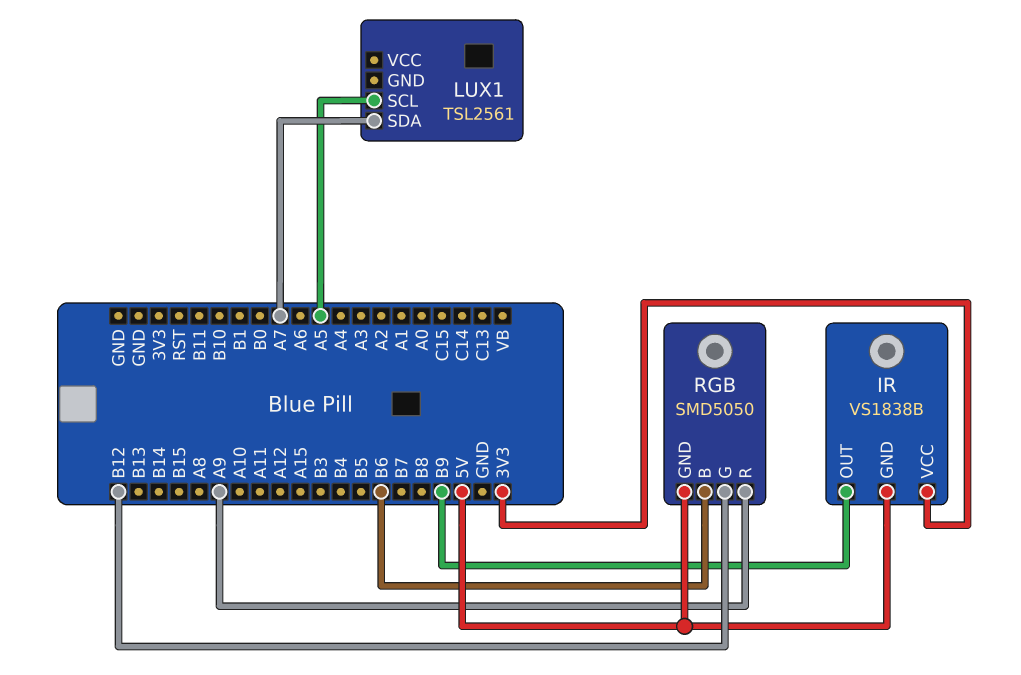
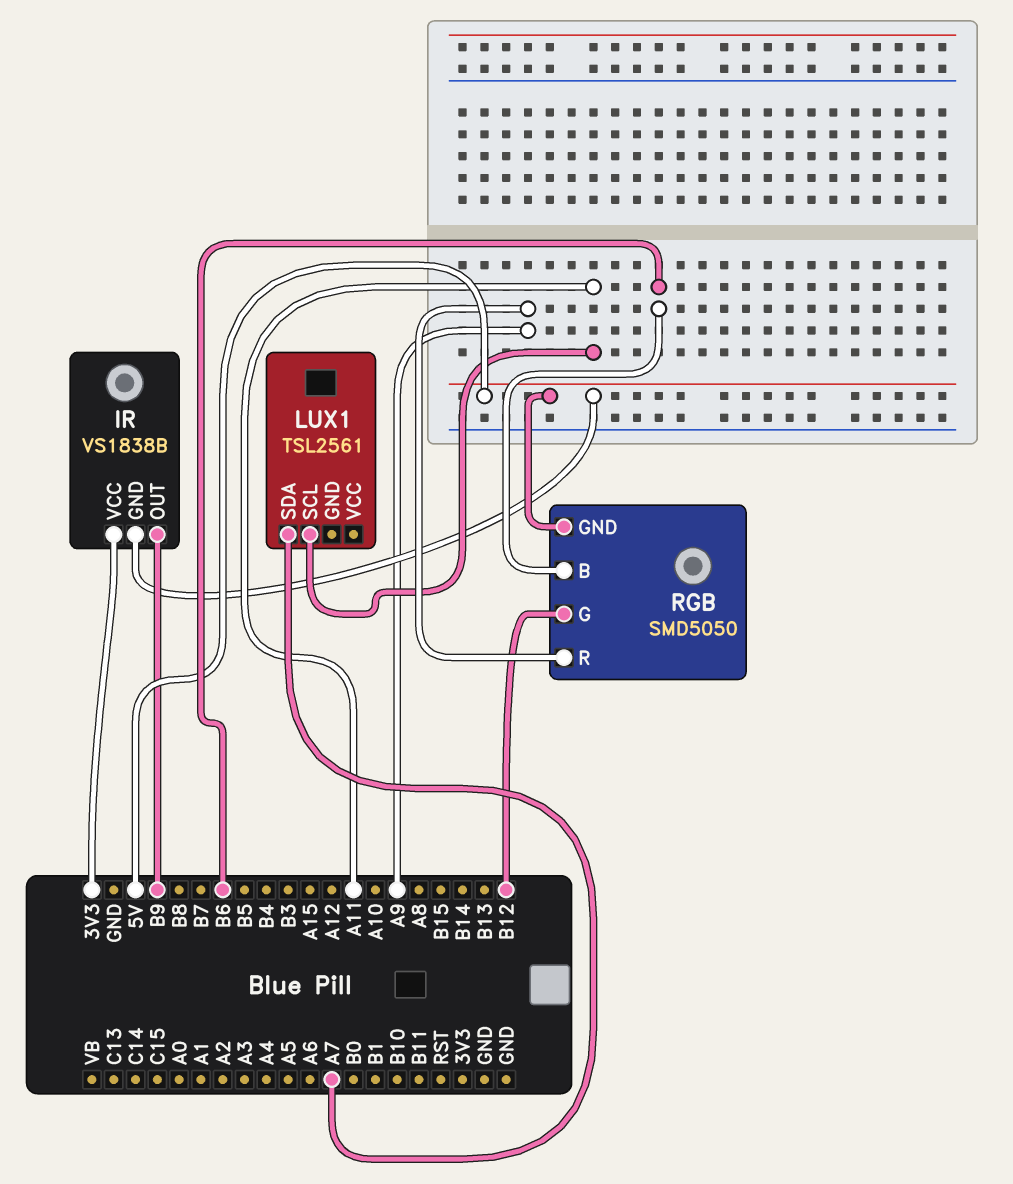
LUX1 pin SCL: A5 -> A11

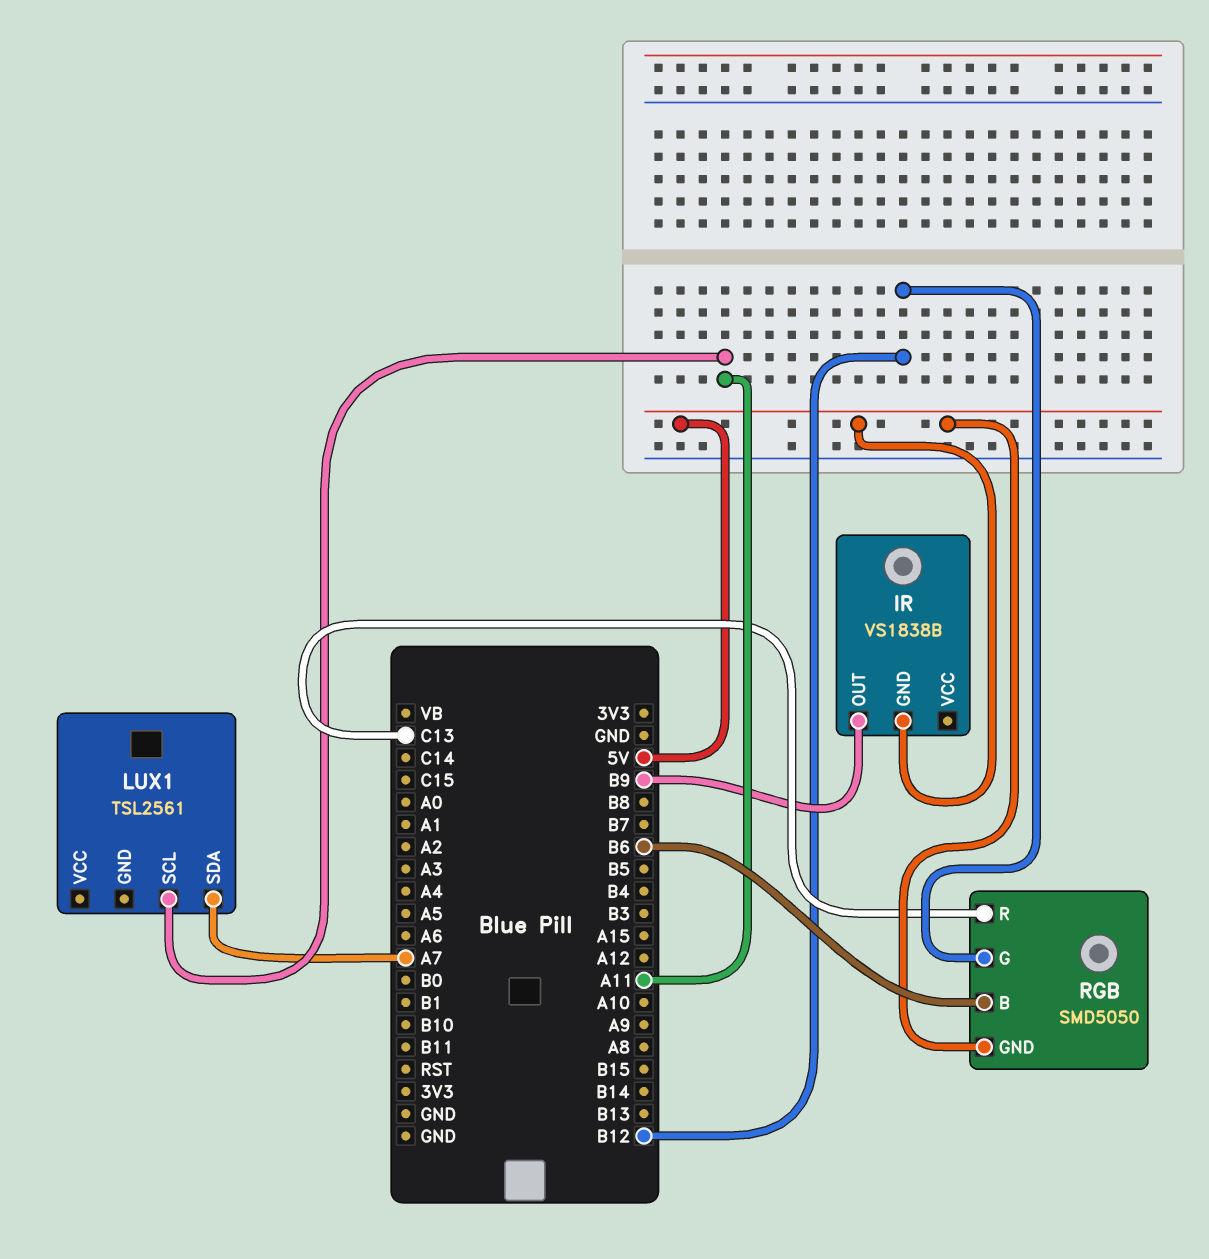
IR pin VCC: 3V3 -> none
RGB pin R: A9 -> C13

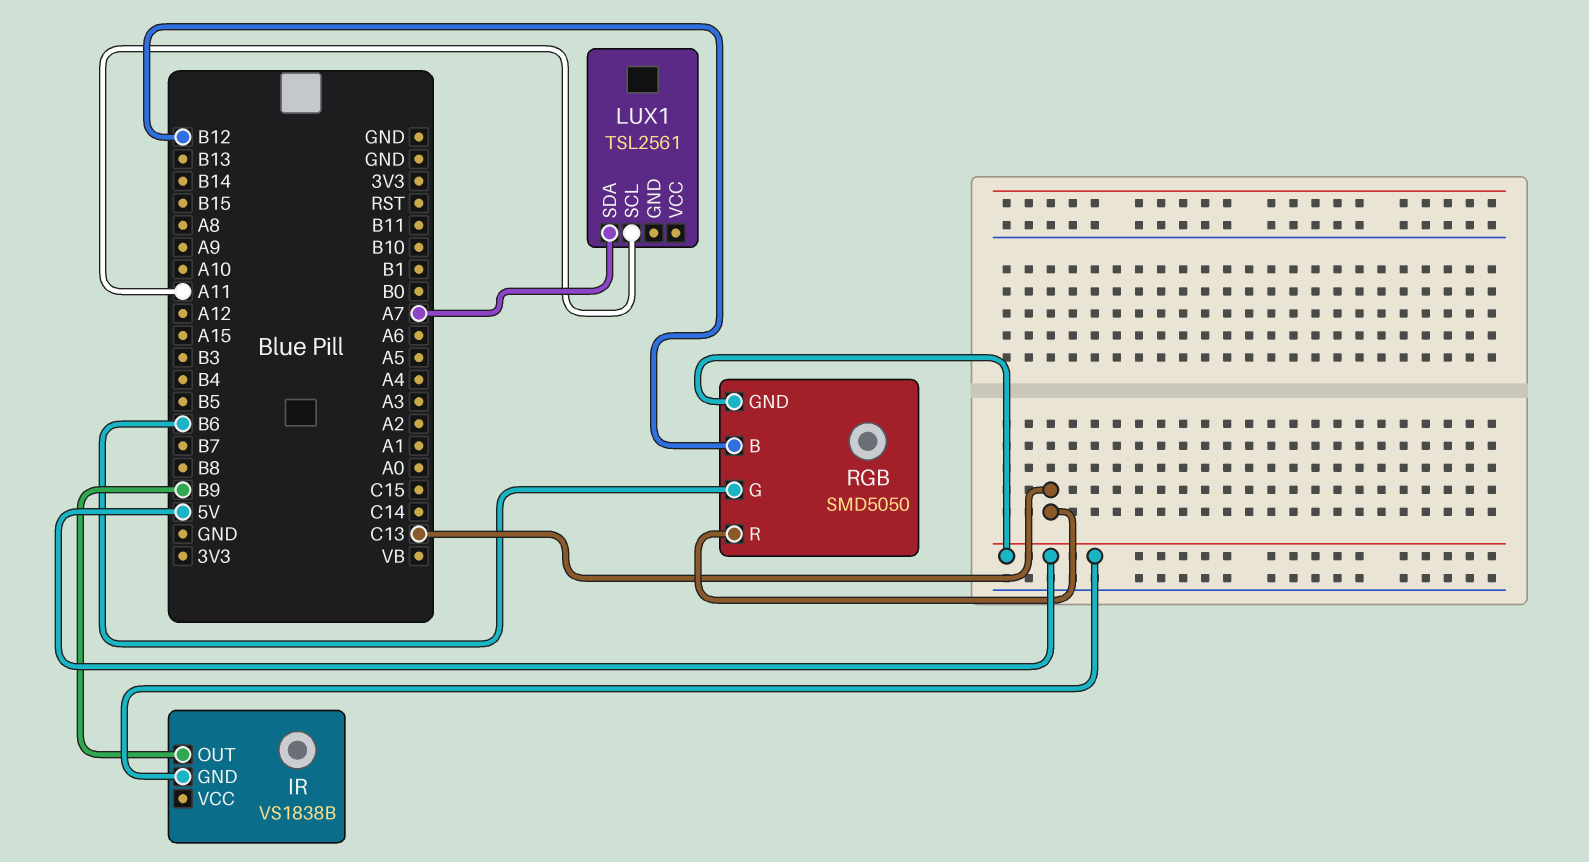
RGB pin B: B6 -> B12
RGB pin G: B12 -> B6

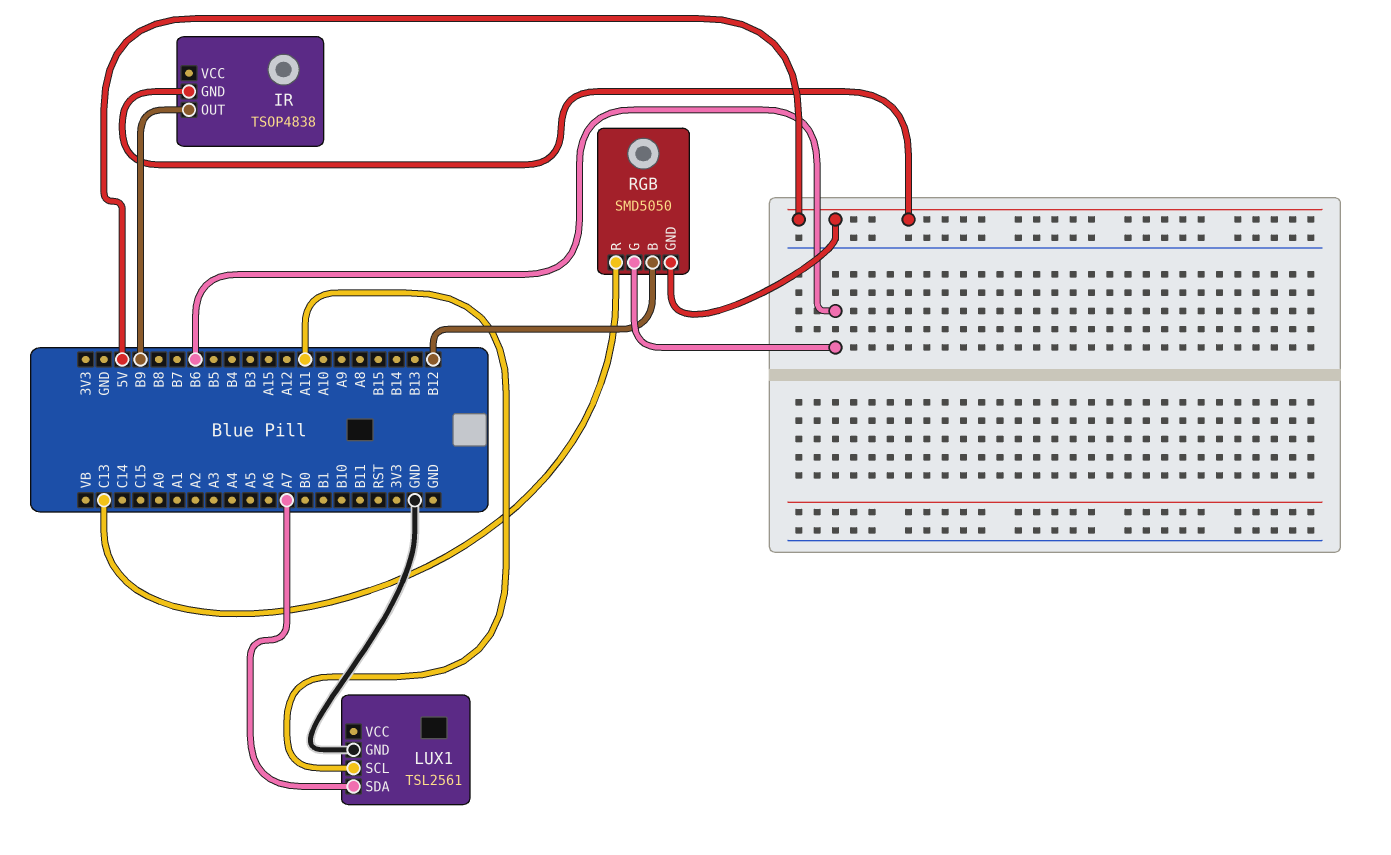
IR: VS1838B -> TSOP4838
LUX1 pin GND: none -> GND

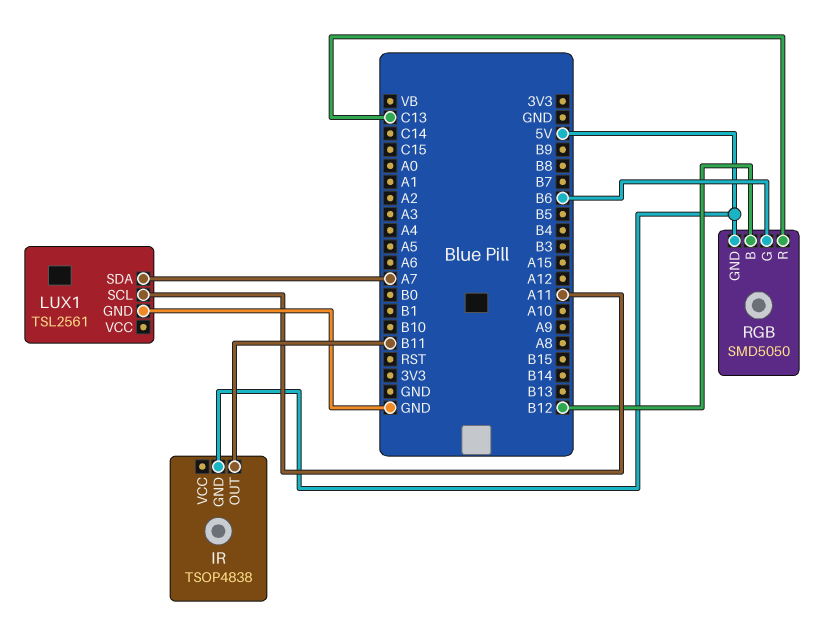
IR pin OUT: B9 -> B11

